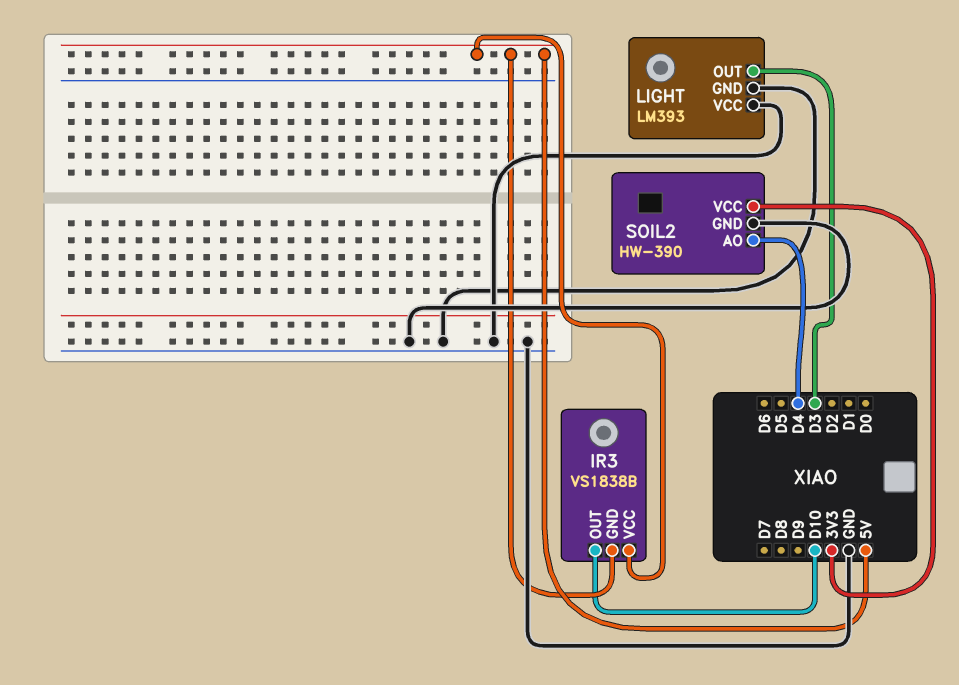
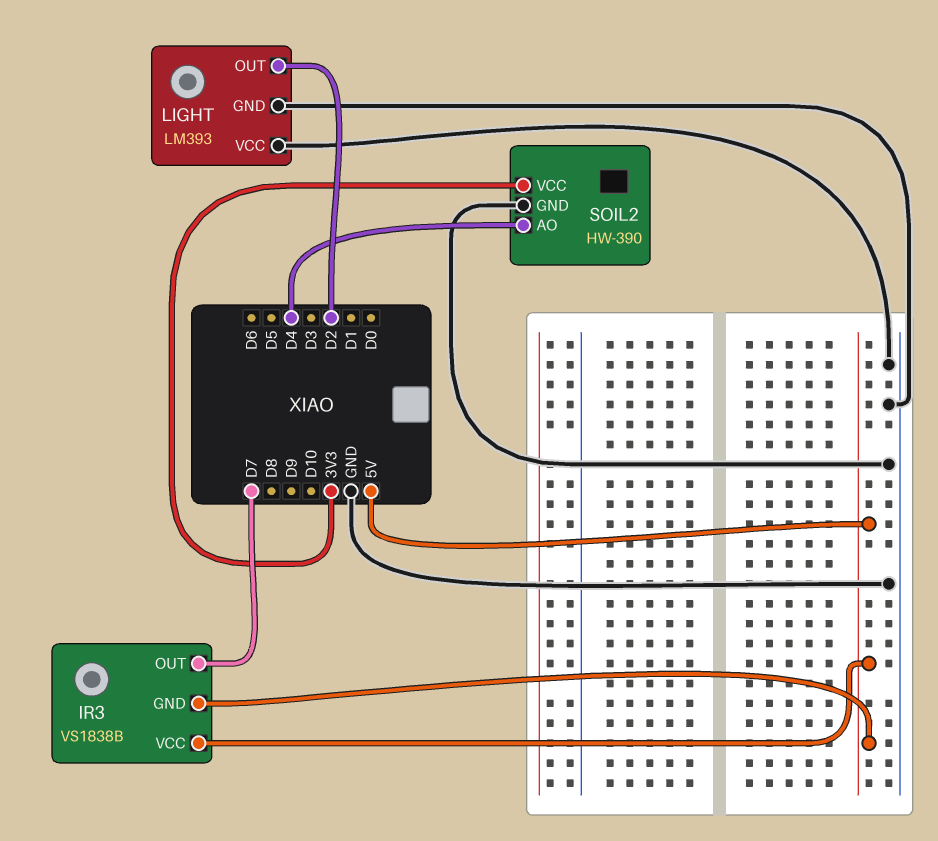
IR3 pin OUT: D10 -> D7
LIGHT pin OUT: D3 -> D2

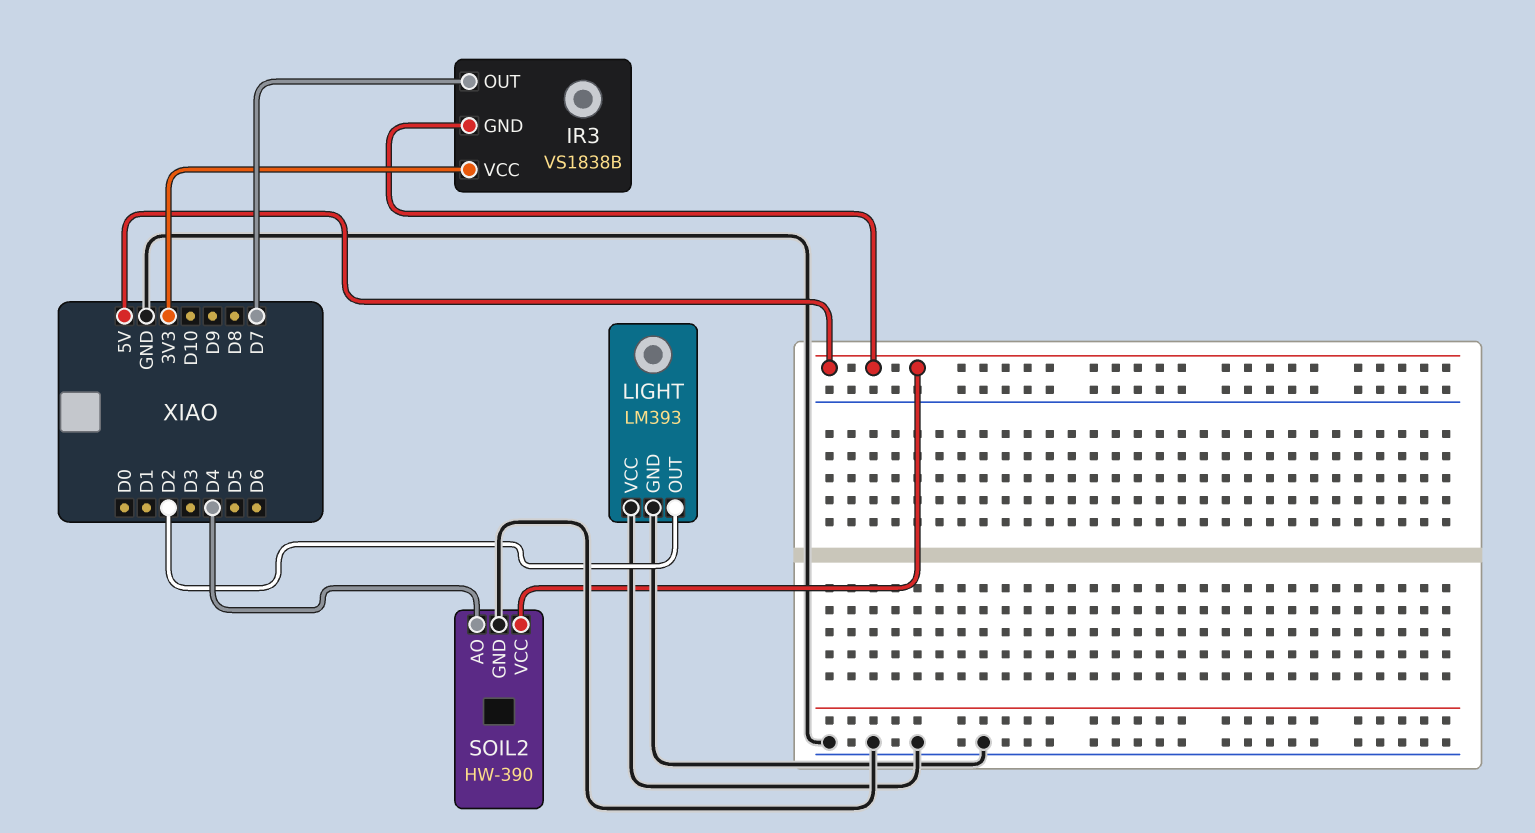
IR3 pin VCC: 5V -> 3V3
SOIL2 pin VCC: 3V3 -> 5V

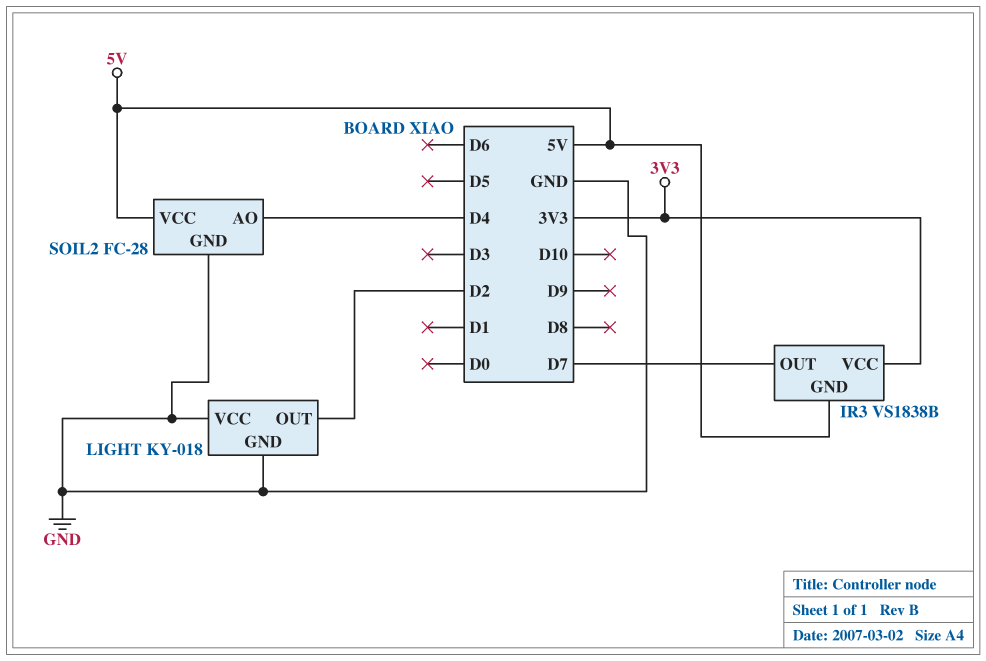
LIGHT: LM393 -> KY-018
SOIL2: HW-390 -> FC-28

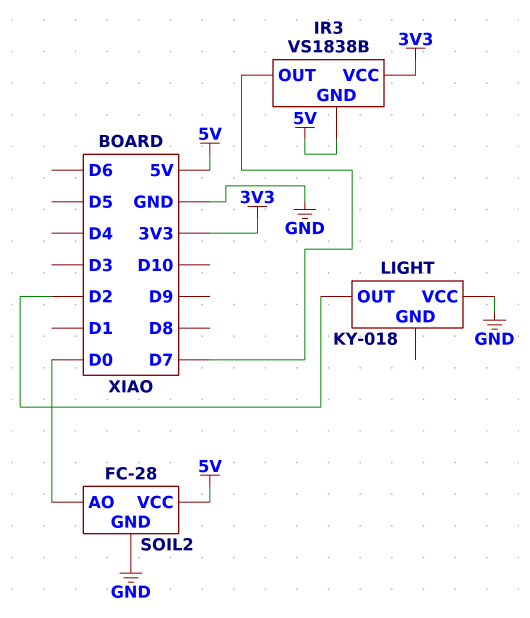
LIGHT pin GND: GND -> none
SOIL2 pin AO: D4 -> D0

